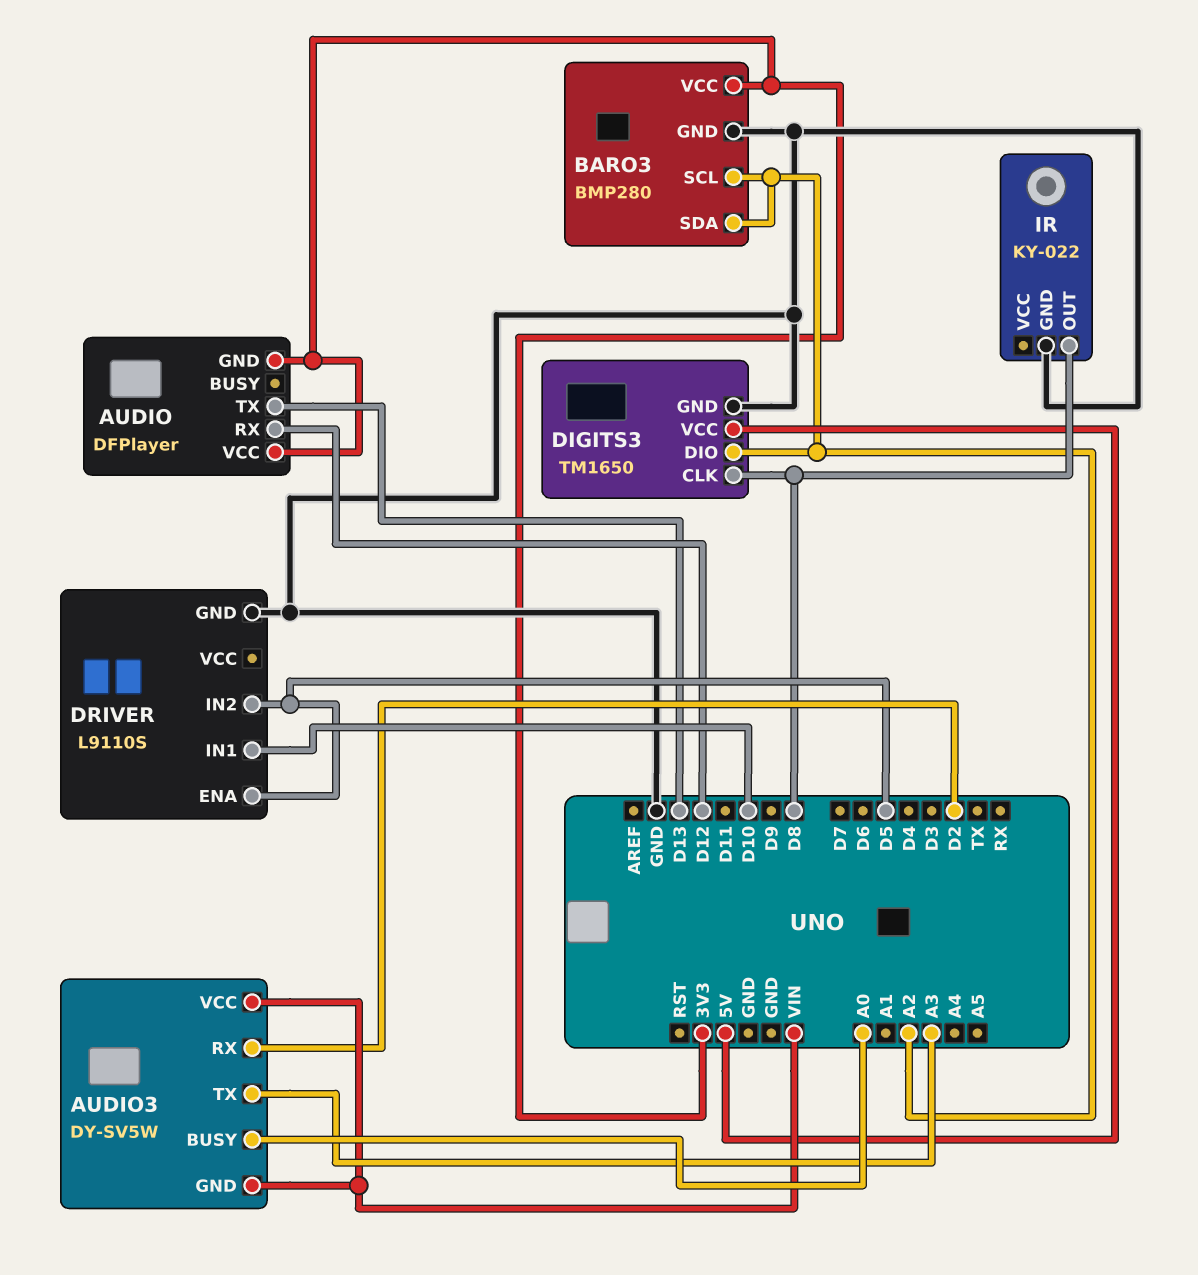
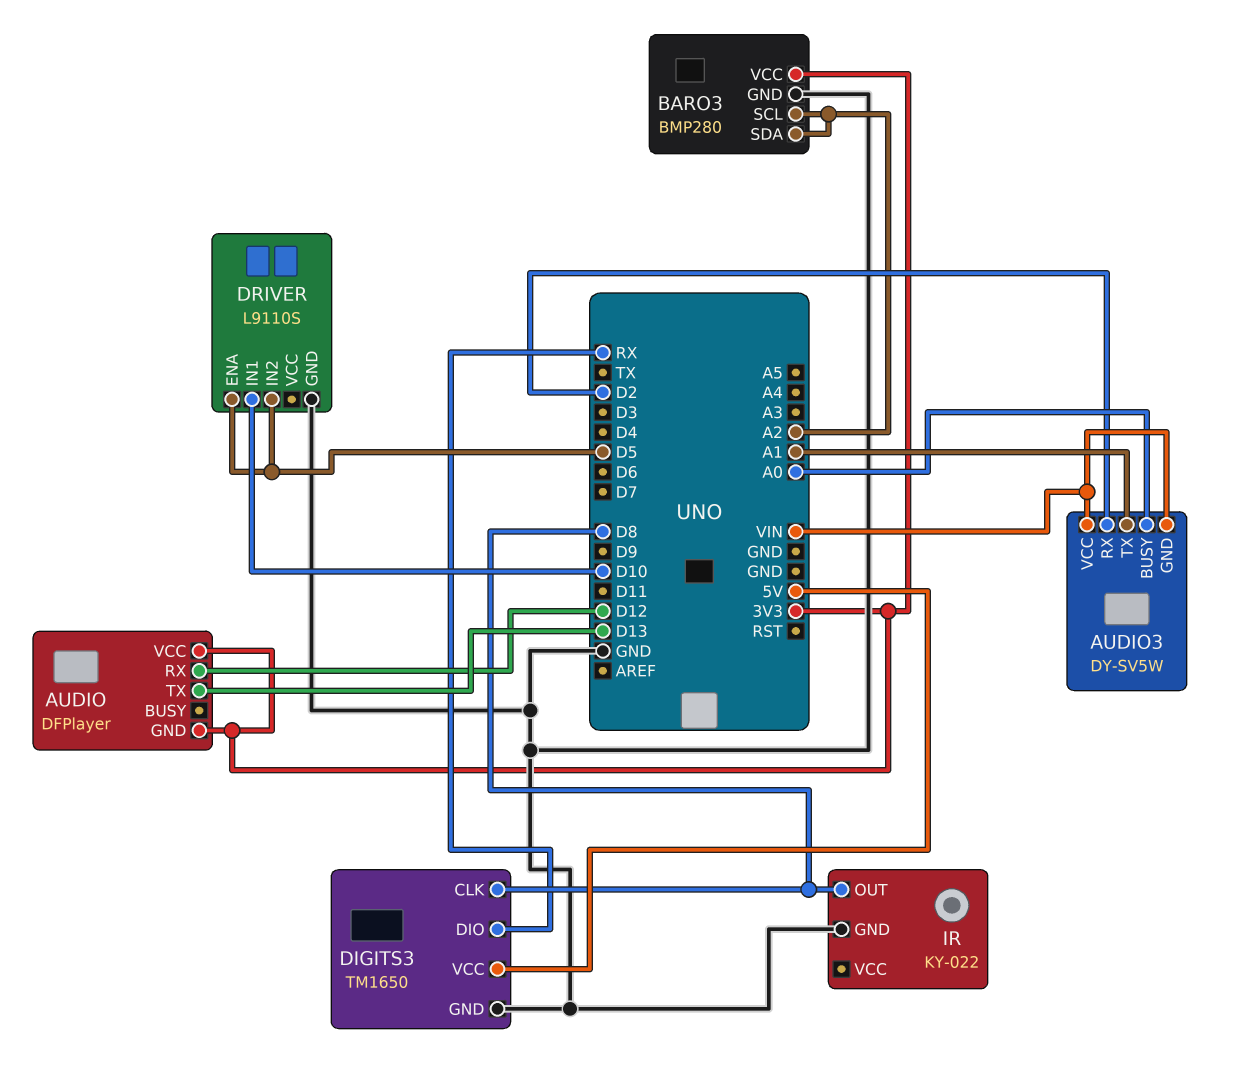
AUDIO3 pin TX: A3 -> A1
DIGITS3 pin DIO: A2 -> RX

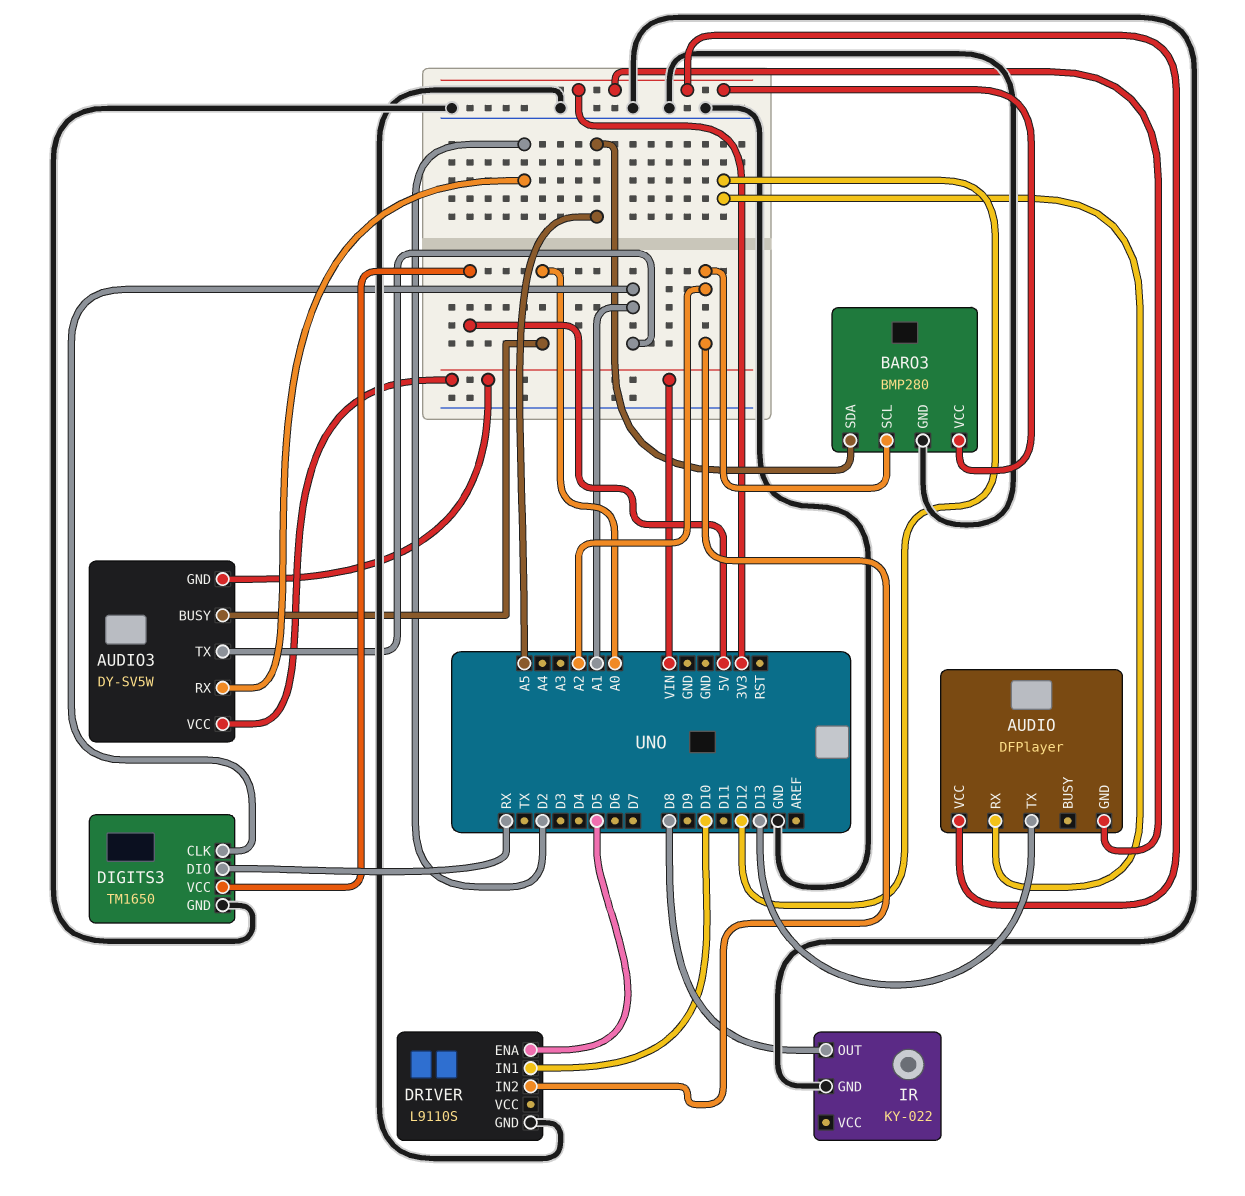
BARO3 pin SDA: A2 -> A5
DIGITS3 pin CLK: D8 -> A1
DRIVER pin IN2: D5 -> A2

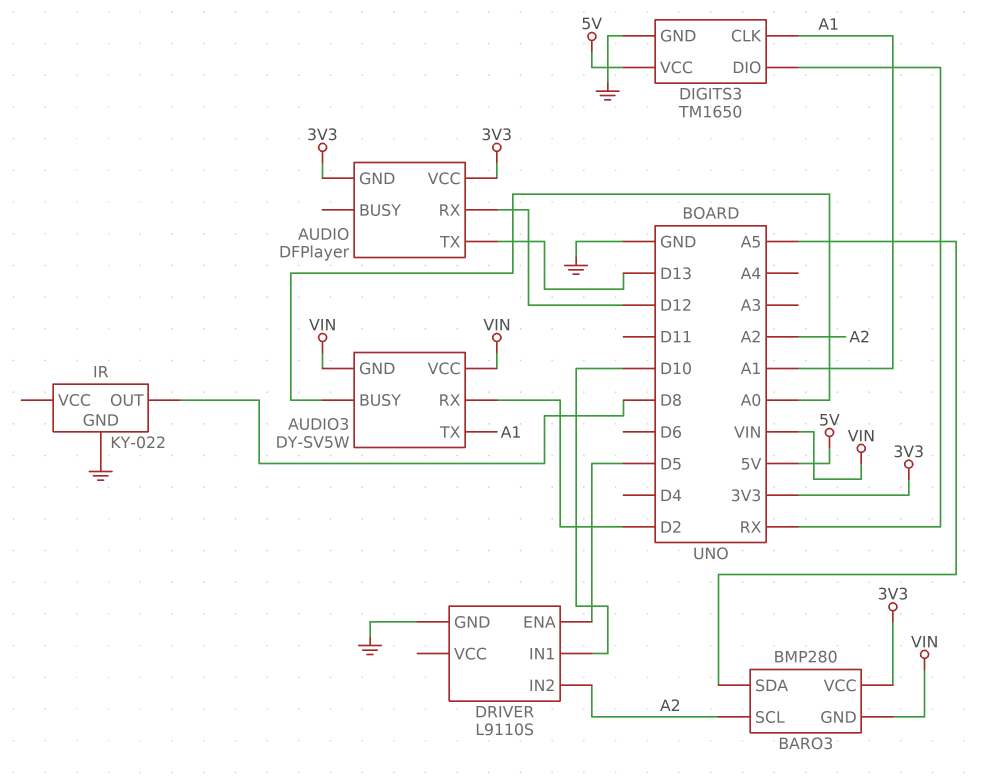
BARO3 pin GND: GND -> VIN

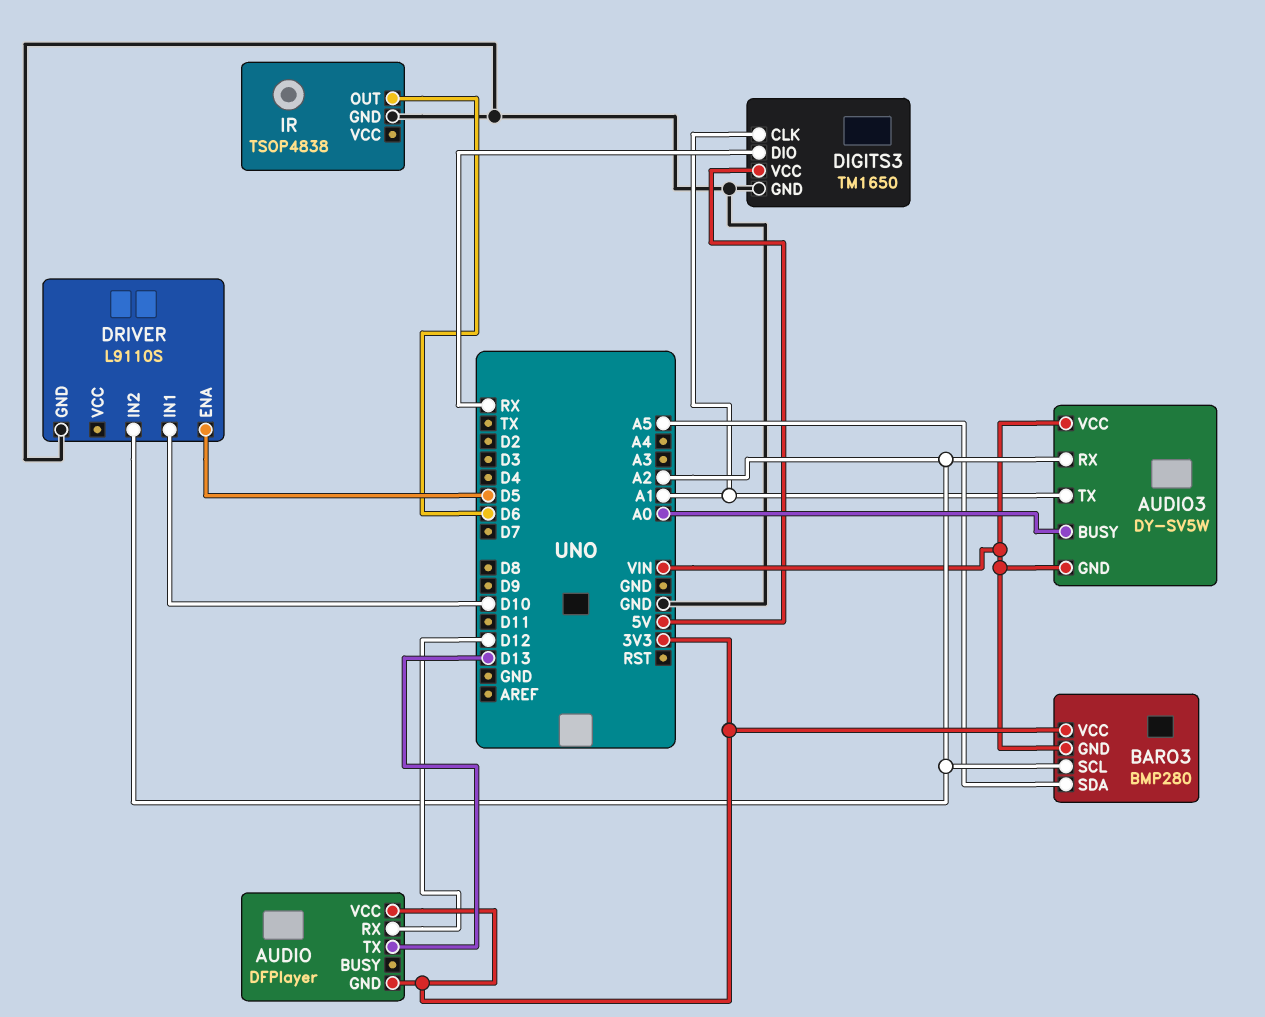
AUDIO3 pin RX: D2 -> A2
IR: KY-022 -> TSOP4838
IR pin OUT: D8 -> D6

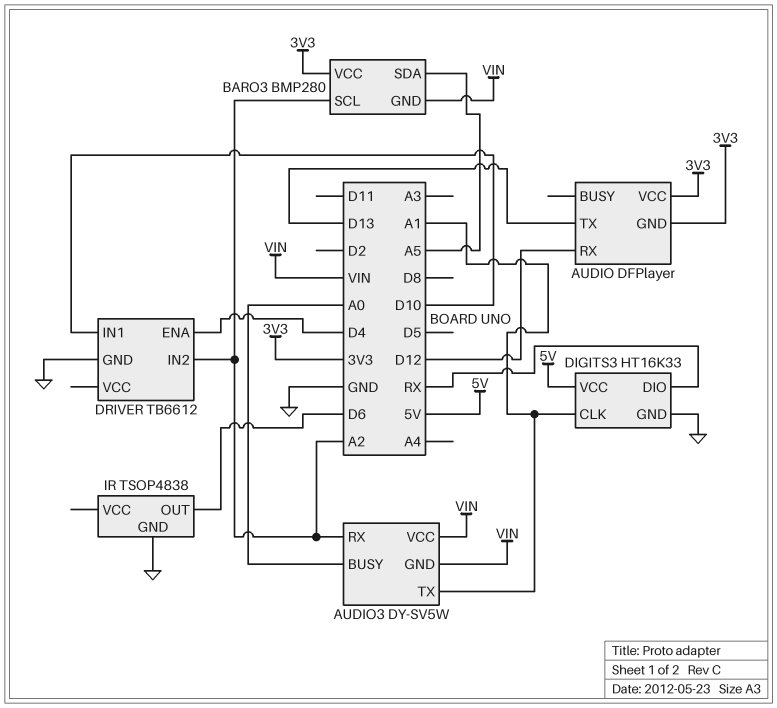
DIGITS3: TM1650 -> HT16K33
DRIVER: L9110S -> TB6612
DRIVER pin ENA: D5 -> D4

